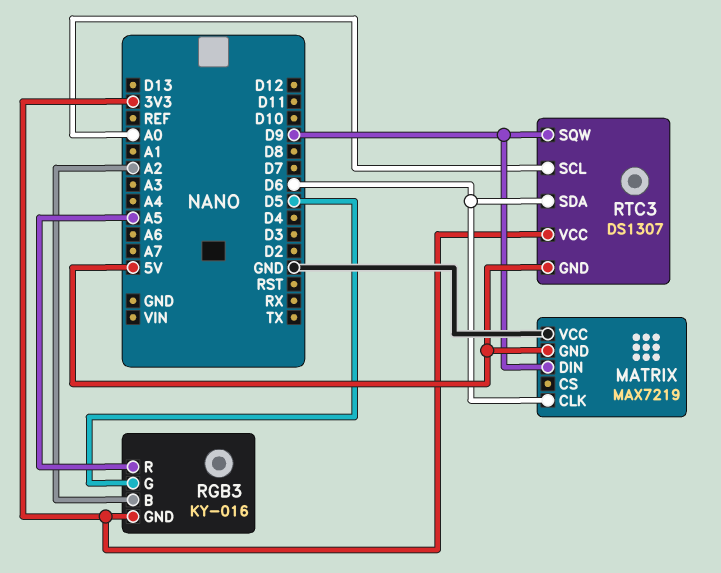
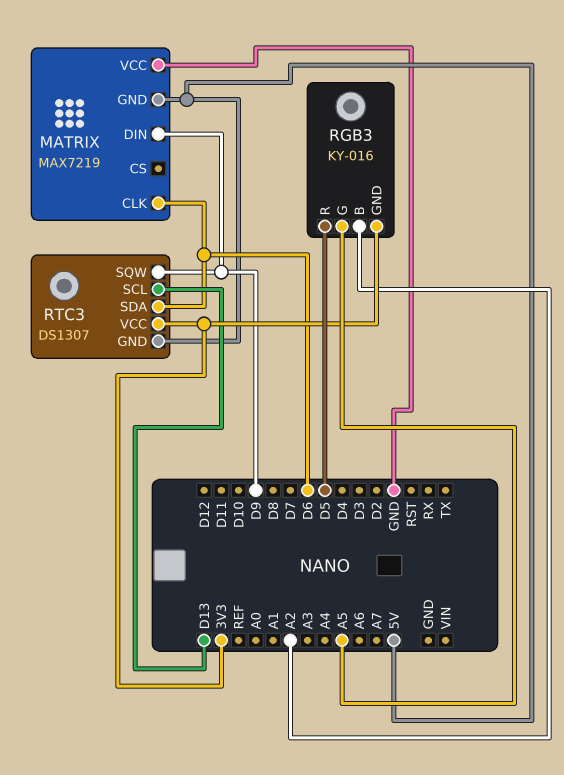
RGB3 pin G: D5 -> A5
RGB3 pin R: A5 -> D5
RTC3 pin SCL: A0 -> D13

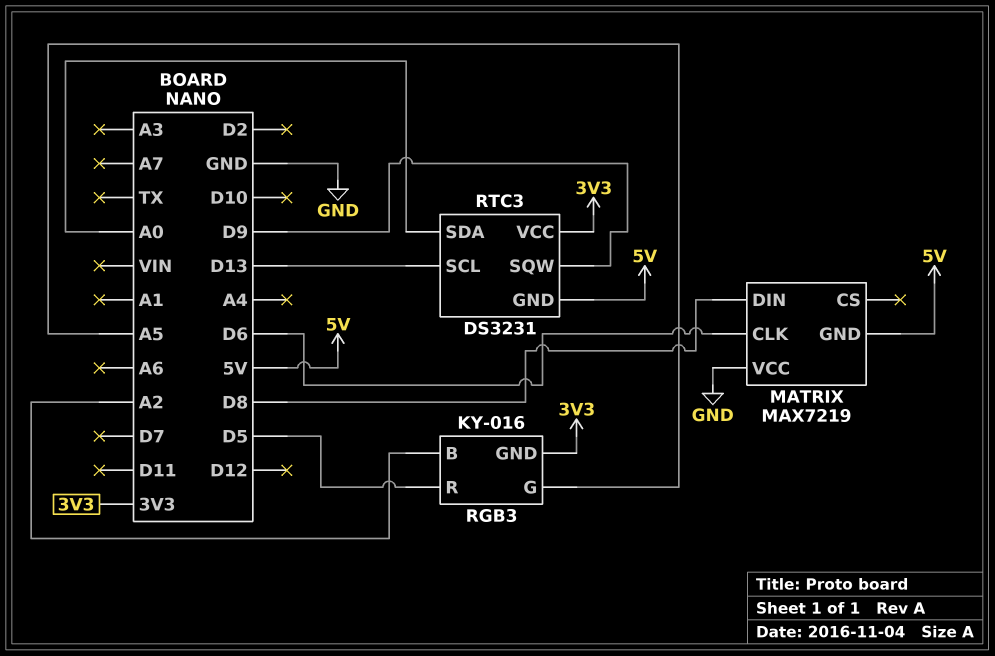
MATRIX pin DIN: D9 -> D8
RTC3: DS1307 -> DS3231
RTC3 pin SDA: D6 -> A0

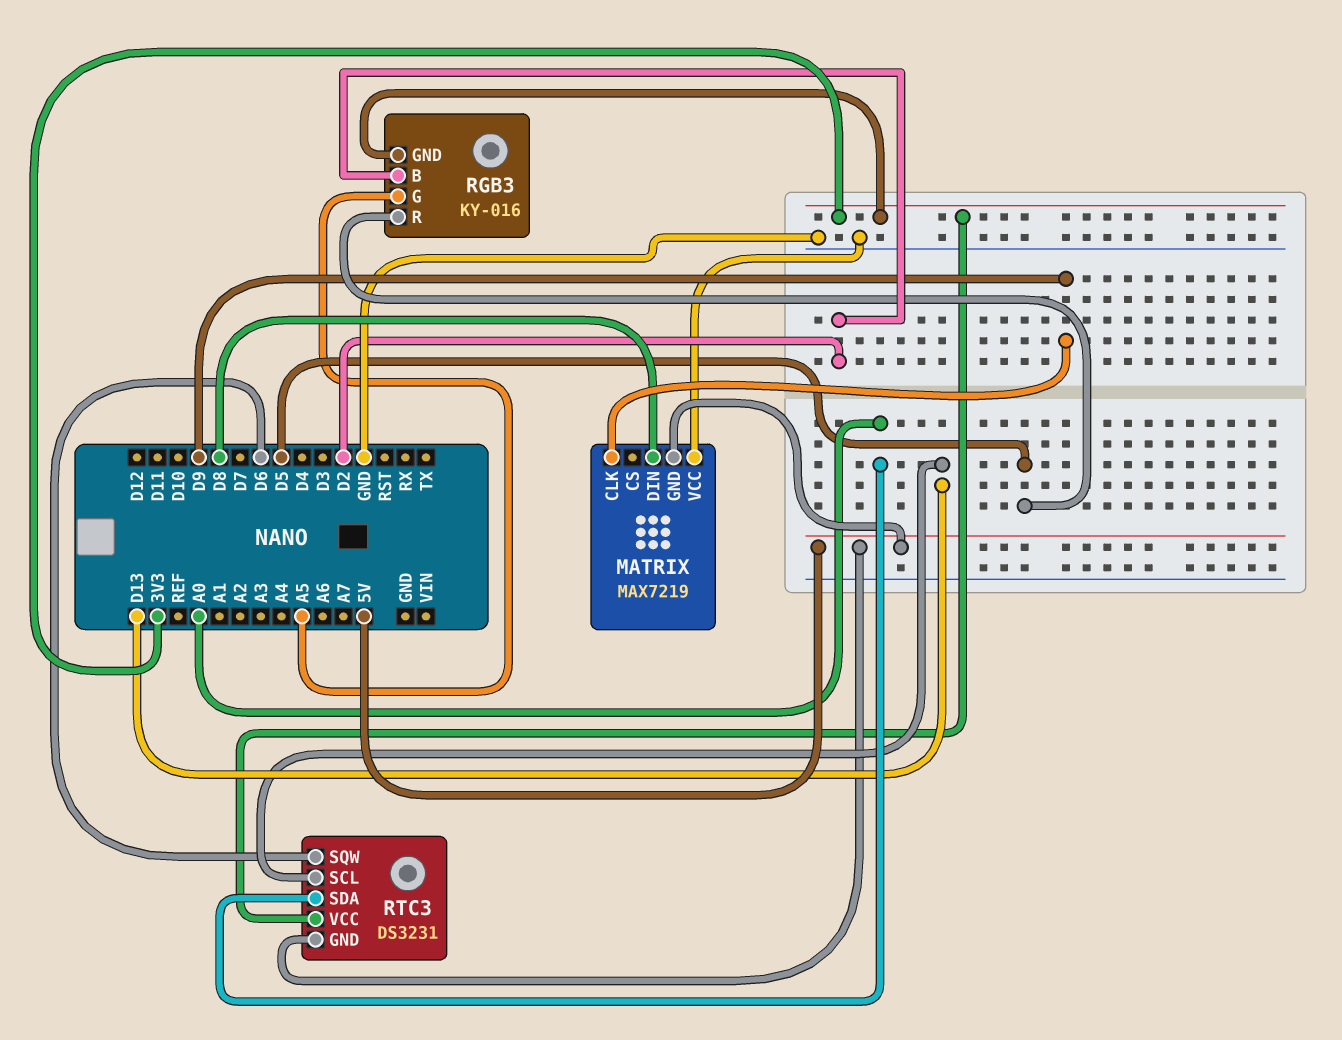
MATRIX pin CLK: D6 -> D9
RGB3 pin B: A2 -> D2
RTC3 pin SQW: D9 -> D6

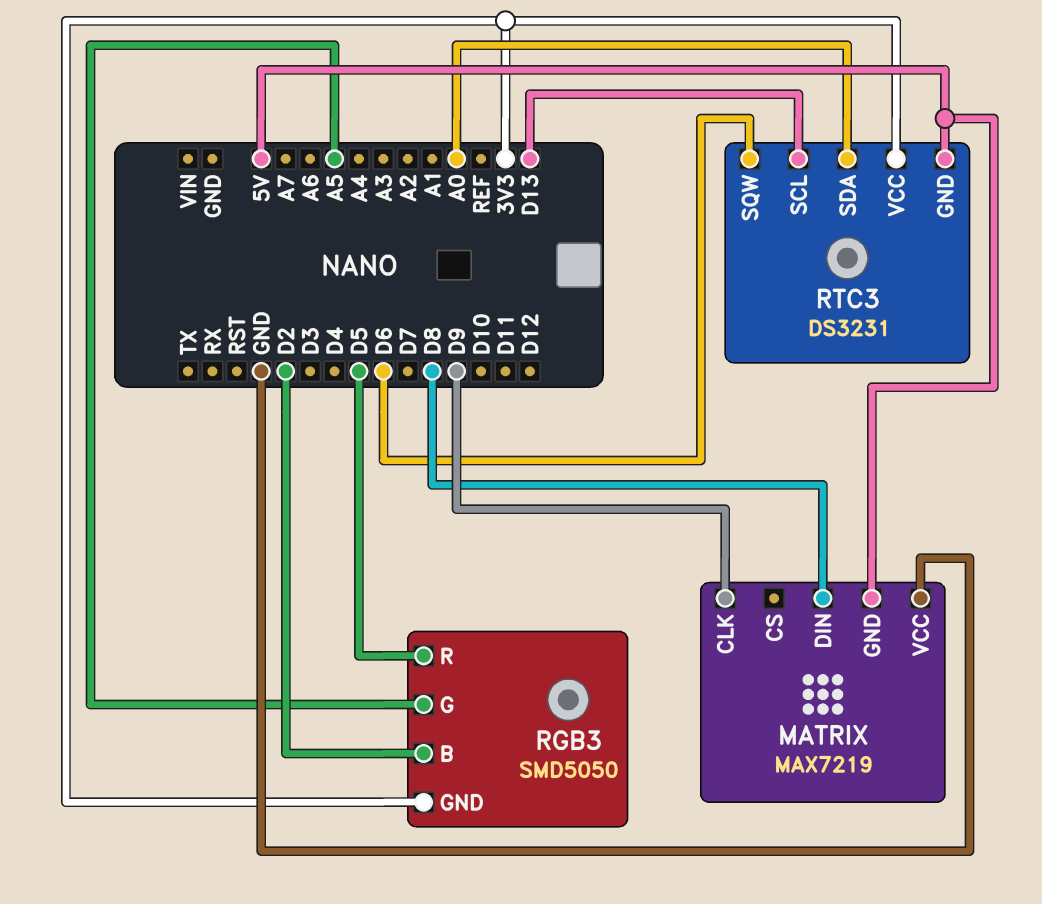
RGB3: KY-016 -> SMD5050

